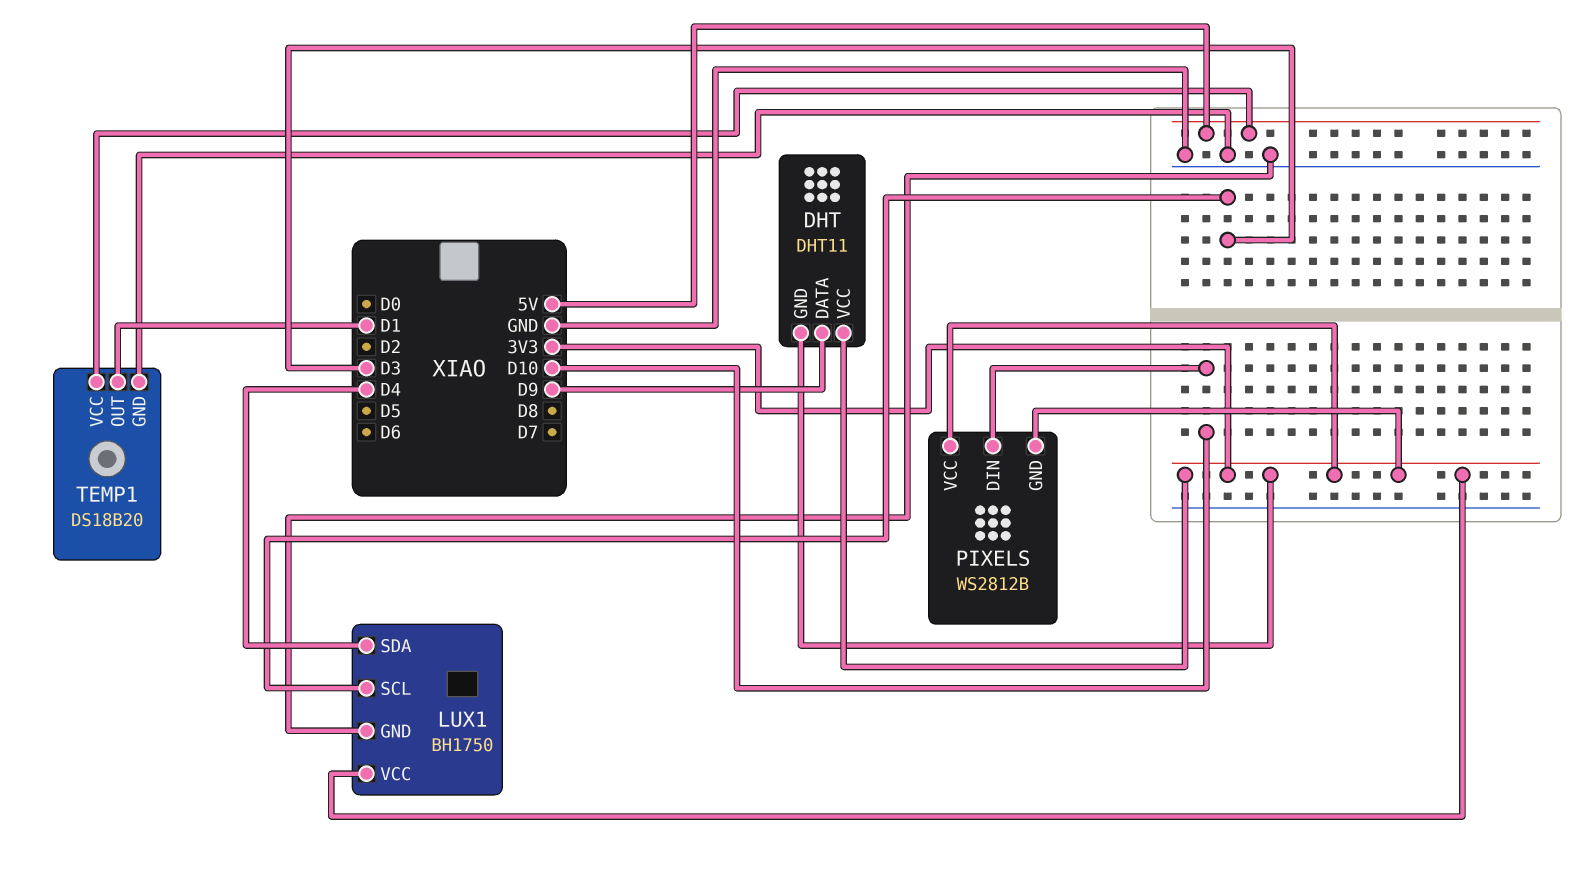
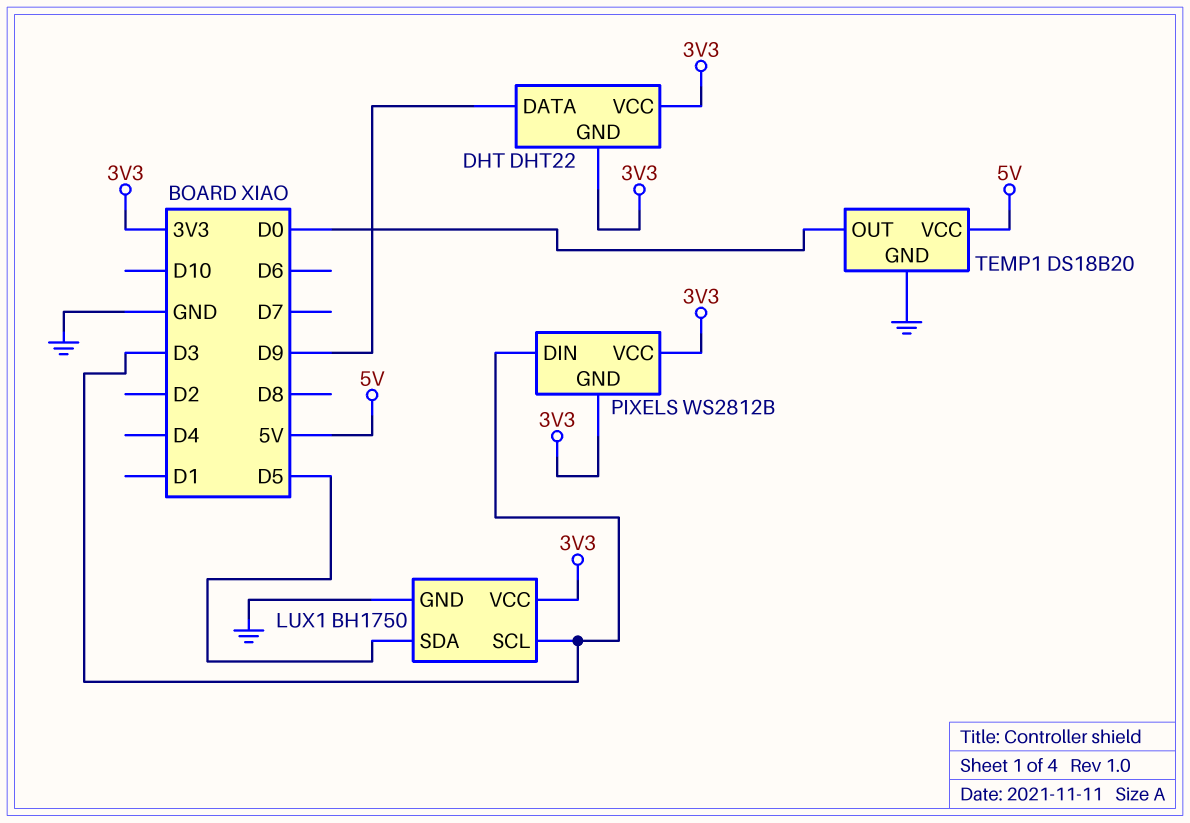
DHT: DHT11 -> DHT22
LUX1 pin SDA: D4 -> D5
PIXELS pin DIN: D10 -> D3
TEMP1 pin OUT: D1 -> D0

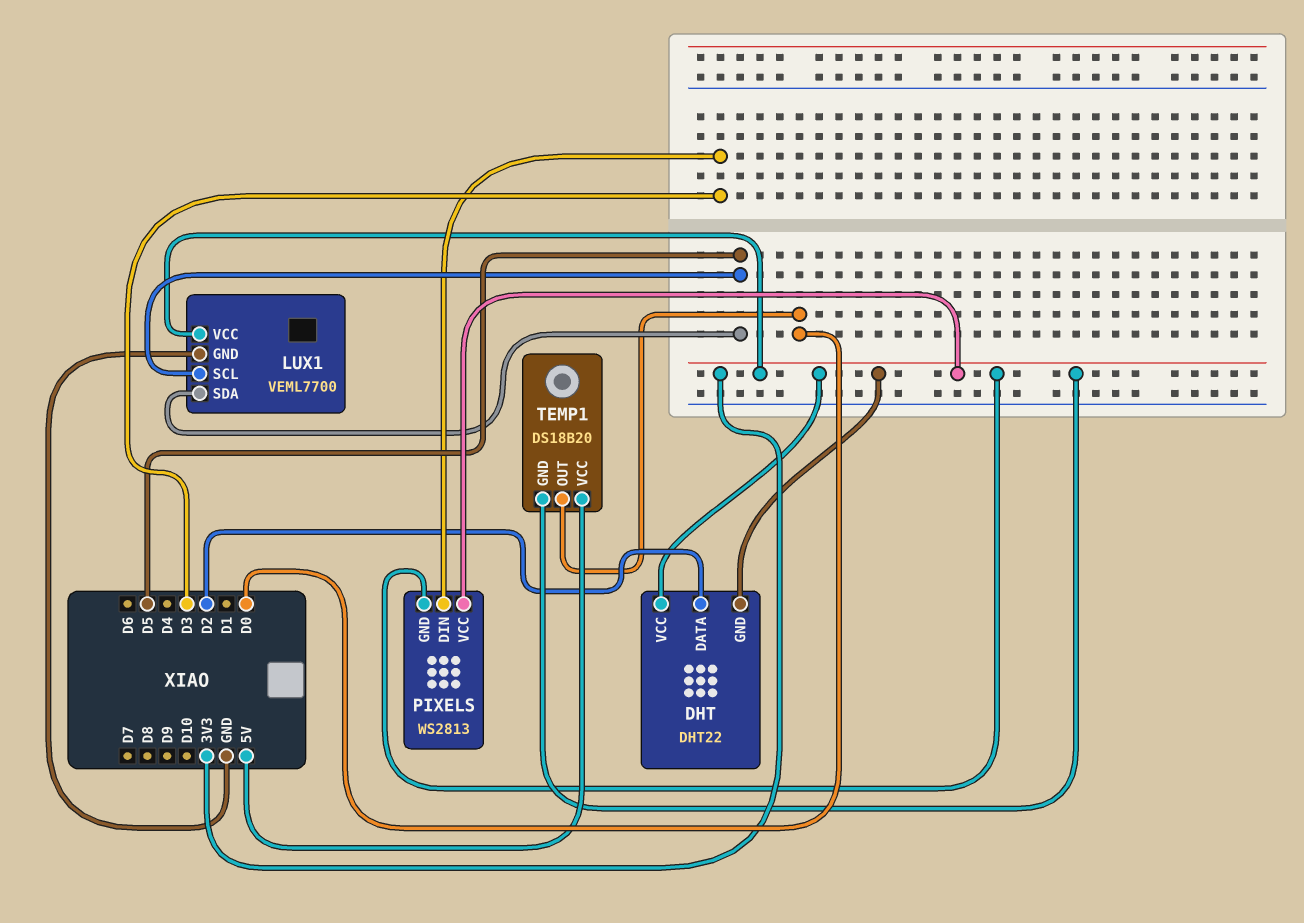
DHT pin DATA: D9 -> D2
LUX1: BH1750 -> VEML7700
LUX1 pin SCL: D3 -> D5
PIXELS: WS2812B -> WS2813
TEMP1 pin GND: GND -> 3V3

